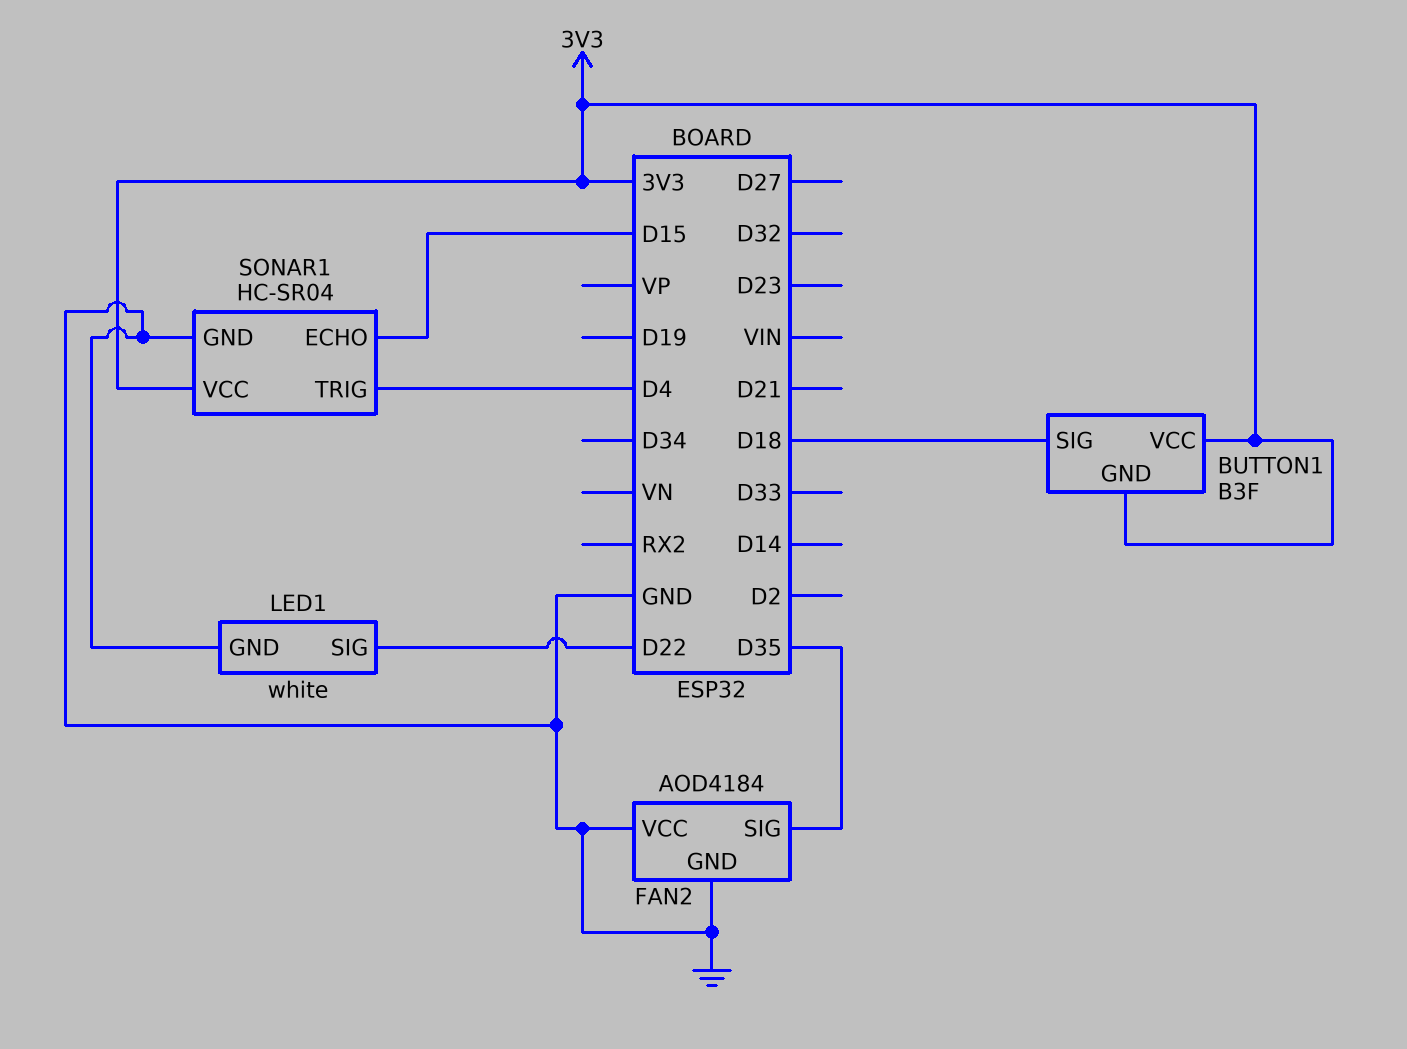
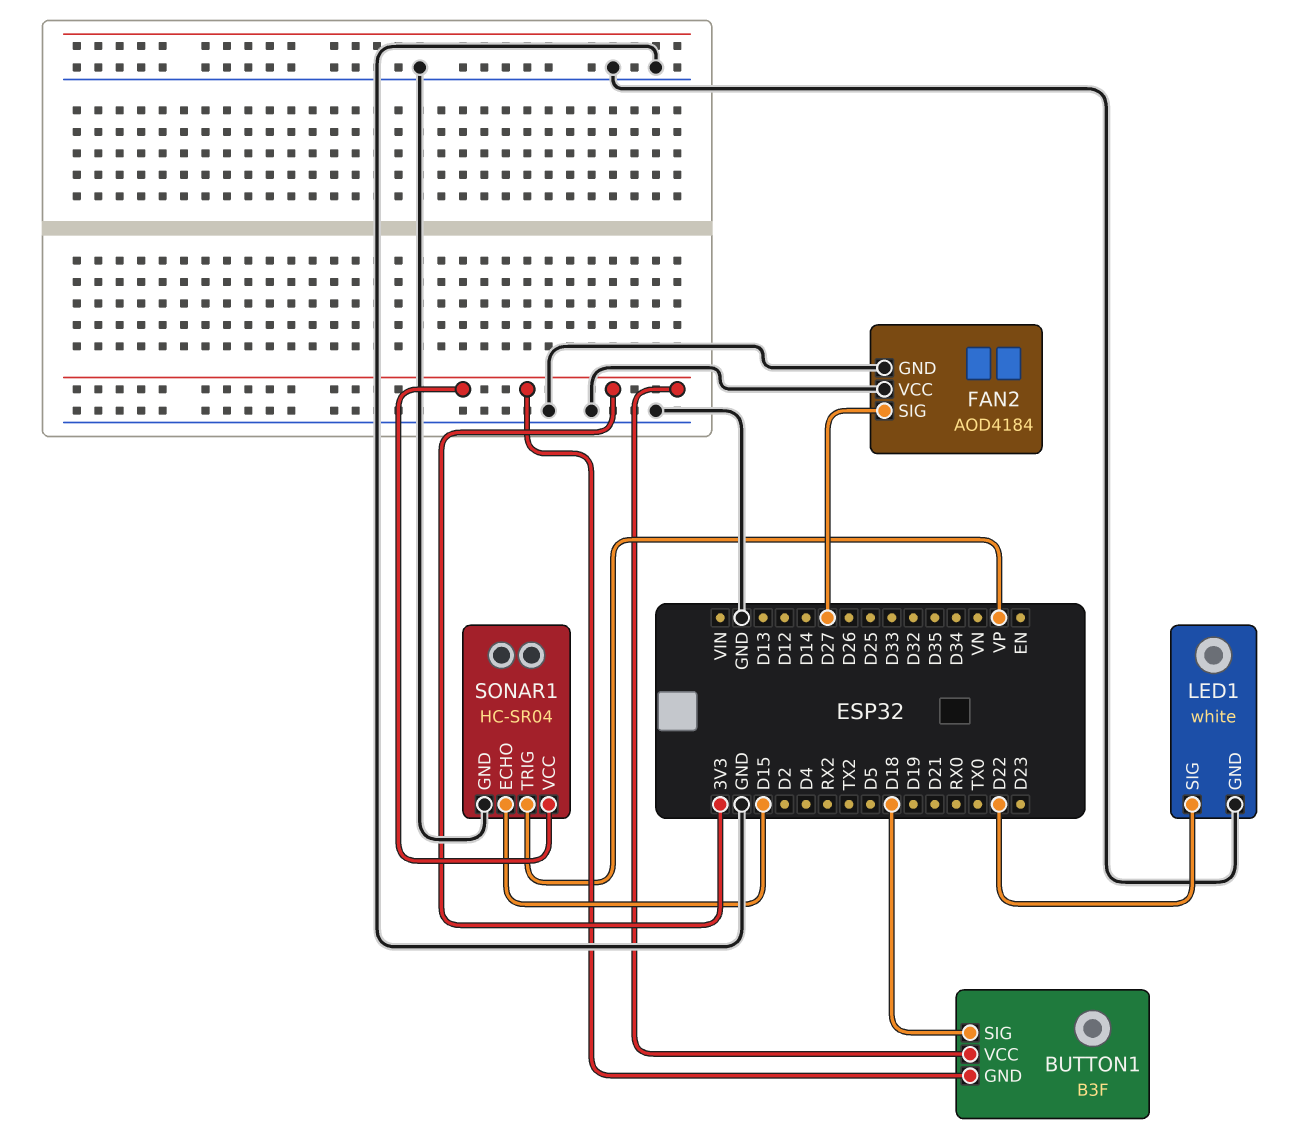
FAN2 pin SIG: D35 -> D27
SONAR1 pin TRIG: D4 -> VP

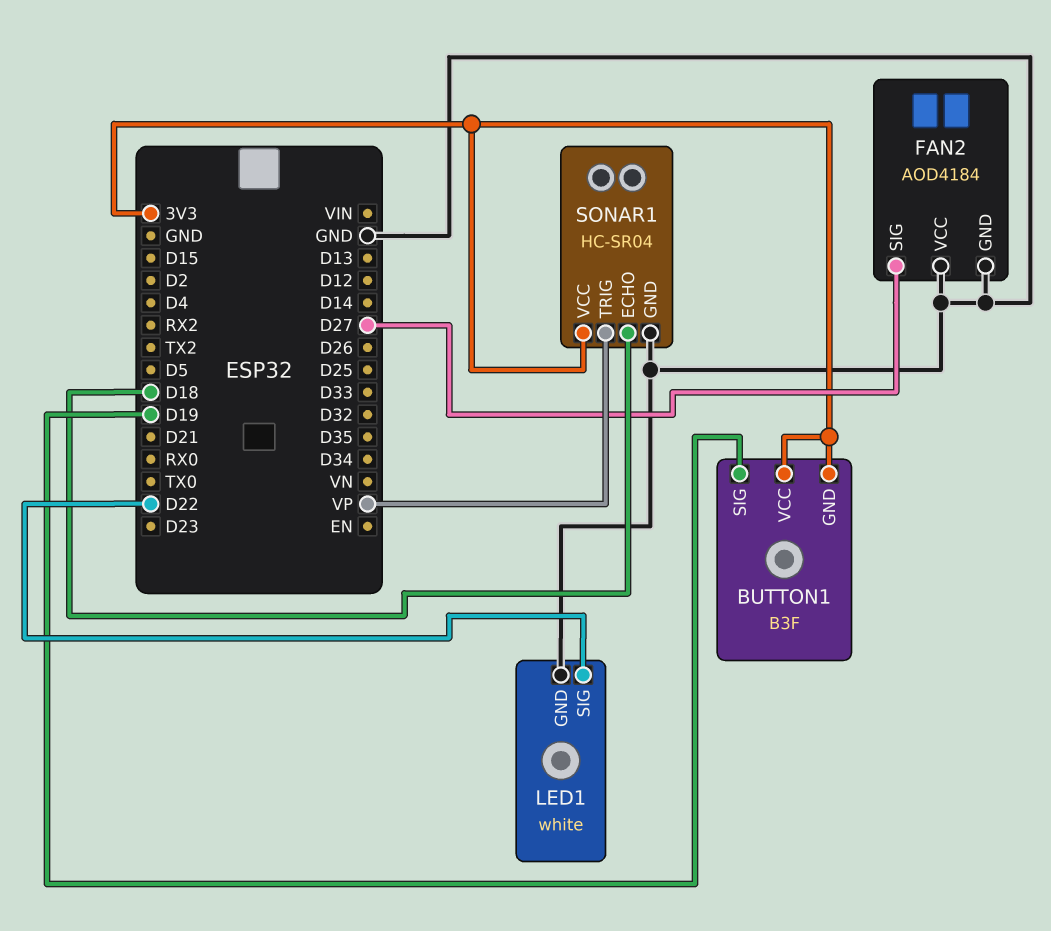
BUTTON1 pin SIG: D18 -> D19
SONAR1 pin ECHO: D15 -> D18

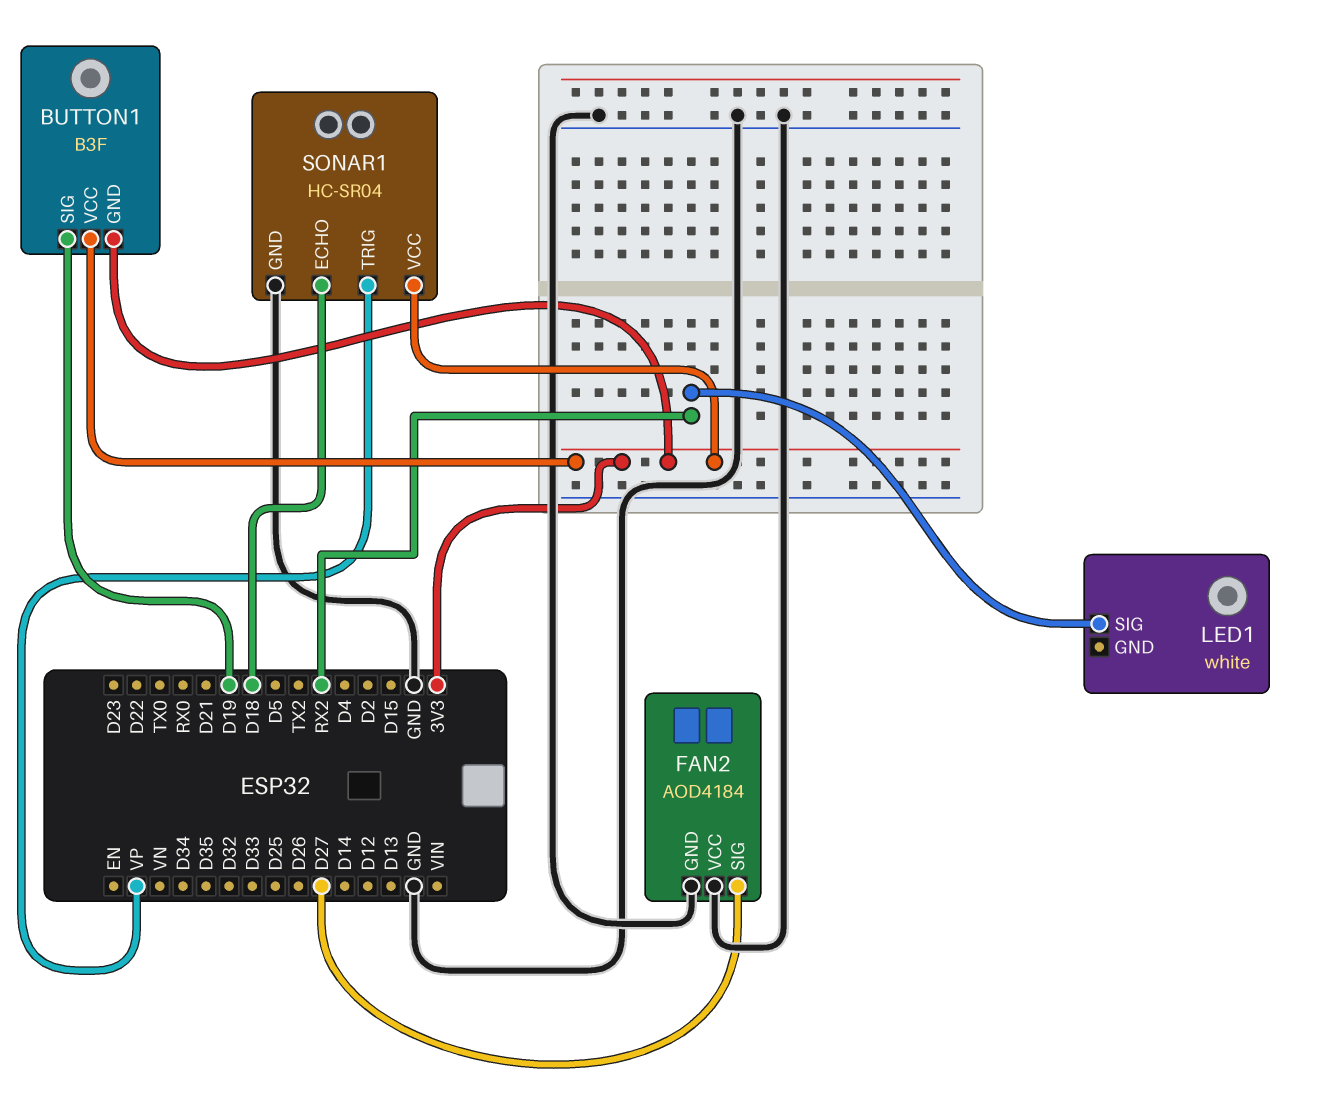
LED1 pin GND: GND -> none
LED1 pin SIG: D22 -> RX2

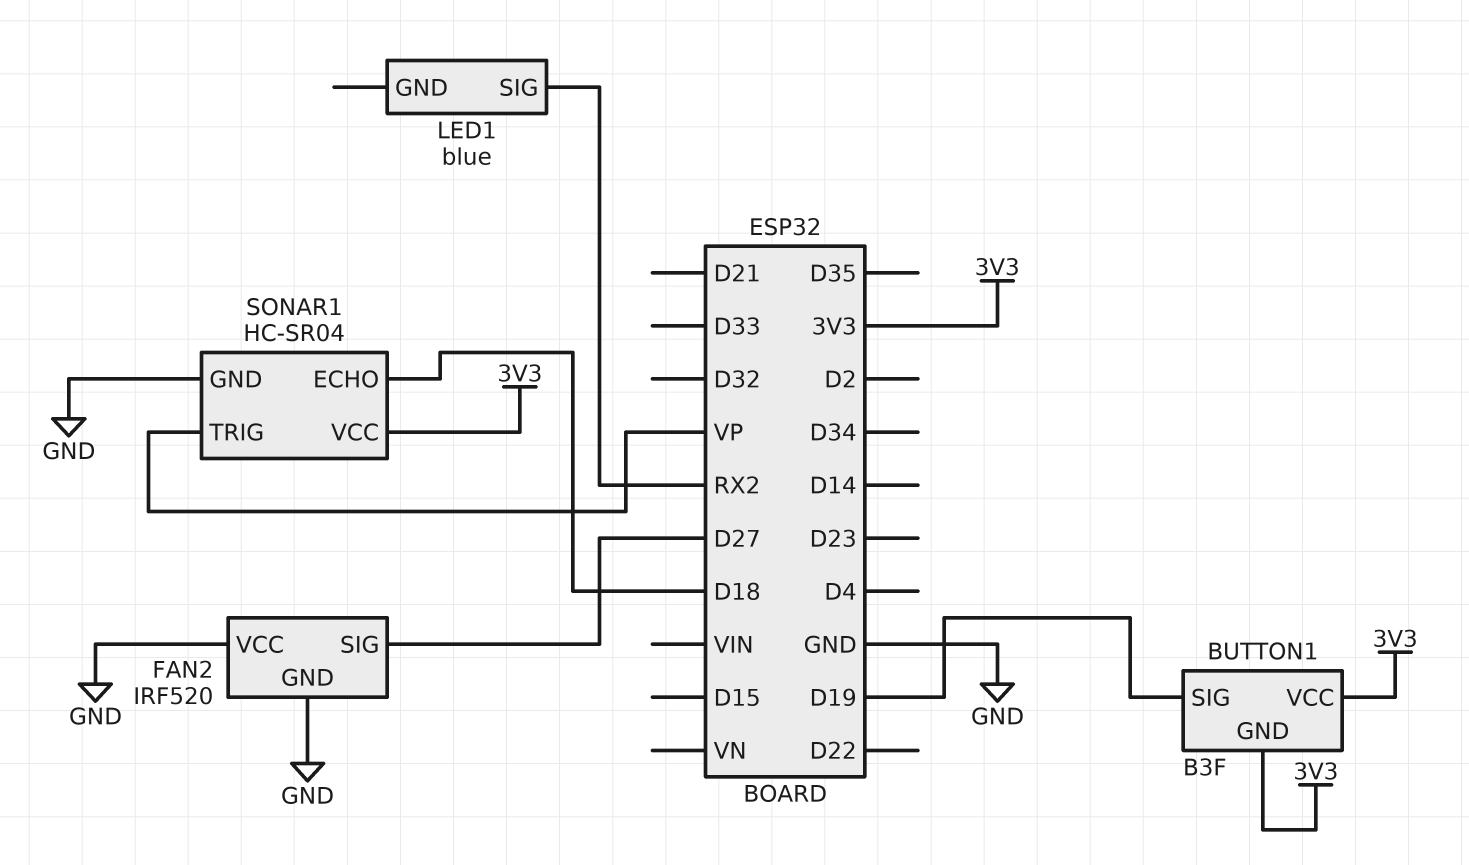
FAN2: AOD4184 -> IRF520
LED1: white -> blue

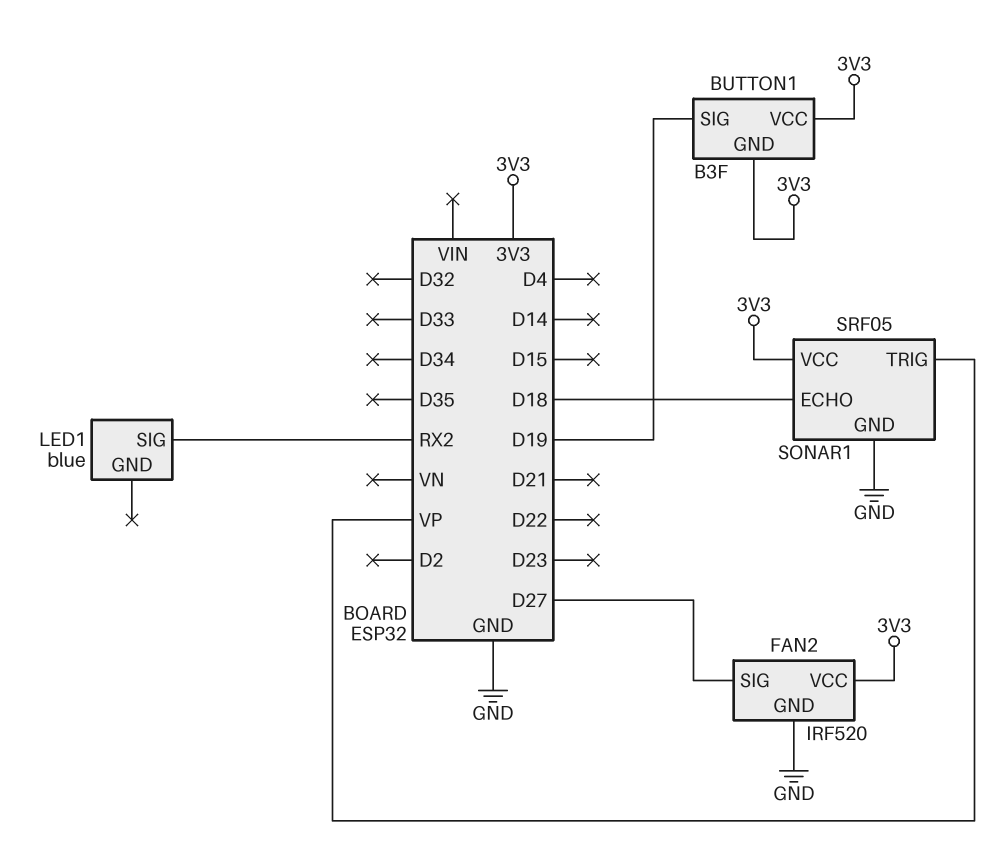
FAN2 pin VCC: GND -> 3V3
SONAR1: HC-SR04 -> SRF05

